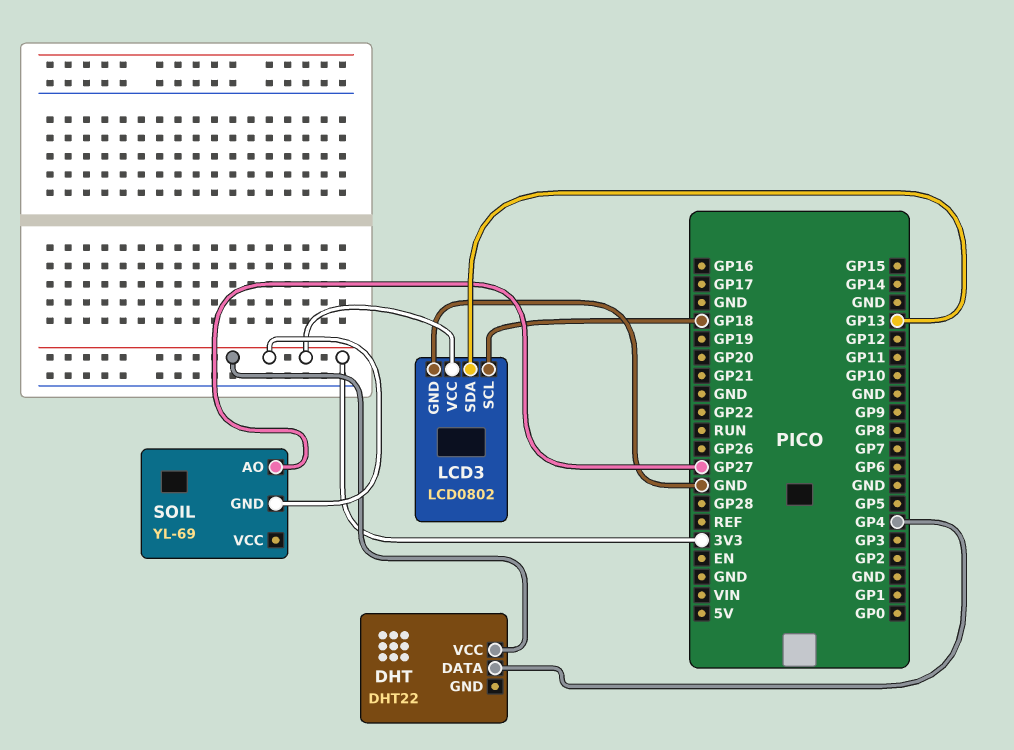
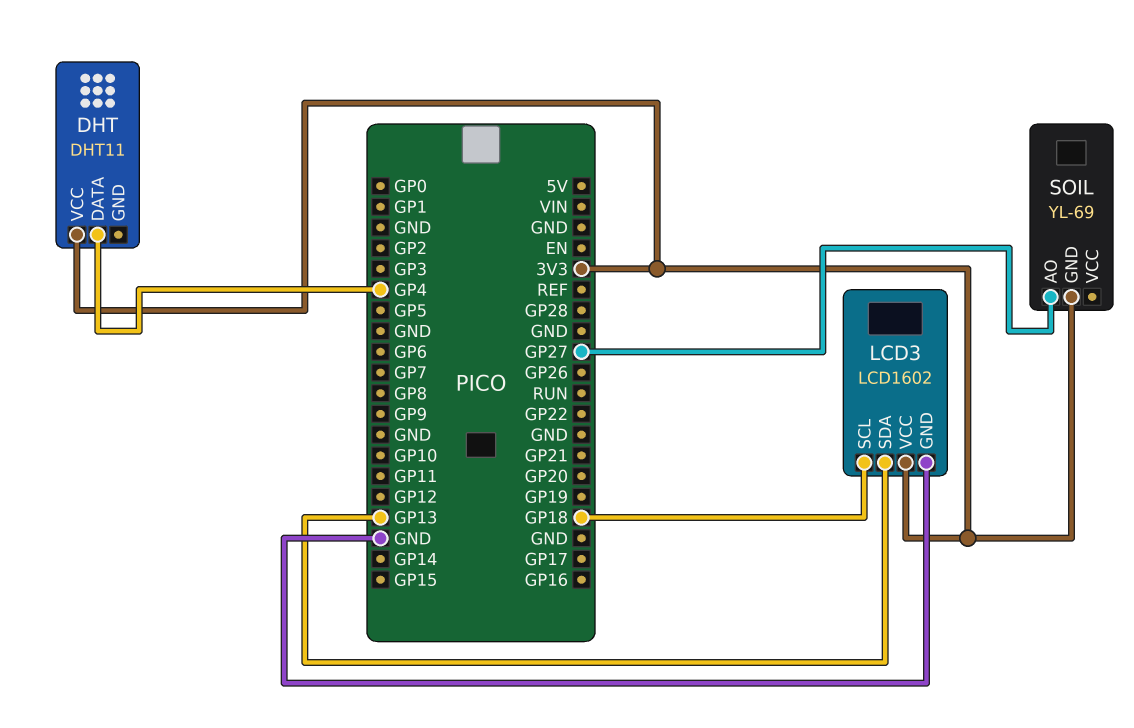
DHT: DHT22 -> DHT11
LCD3: LCD0802 -> LCD1602

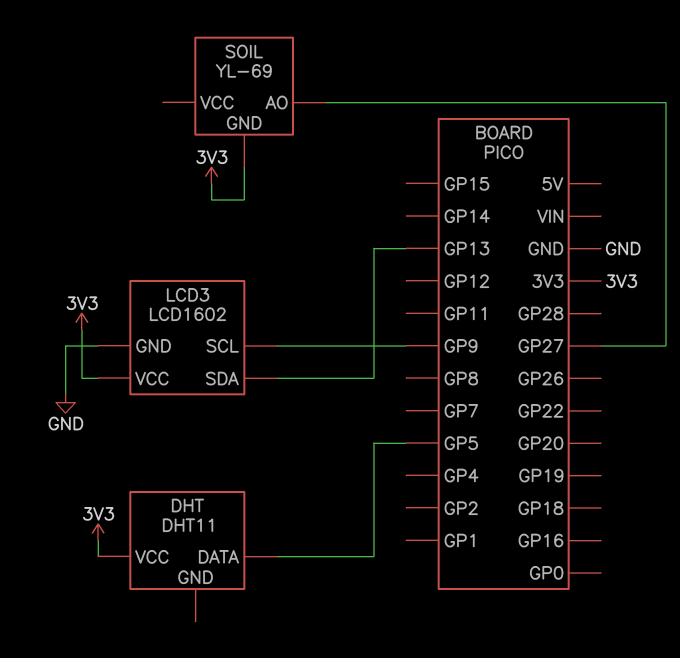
DHT pin DATA: GP4 -> GP5
LCD3 pin SCL: GP18 -> GP9

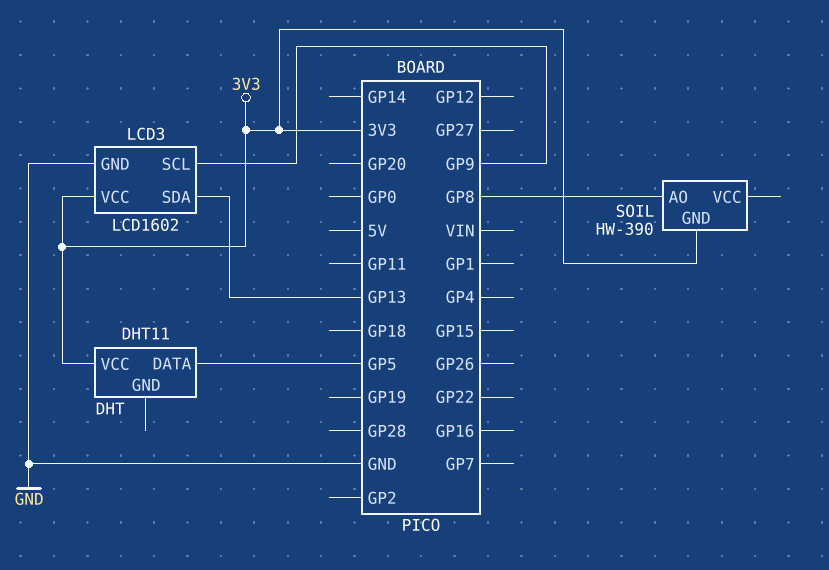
SOIL: YL-69 -> HW-390
SOIL pin AO: GP27 -> GP8

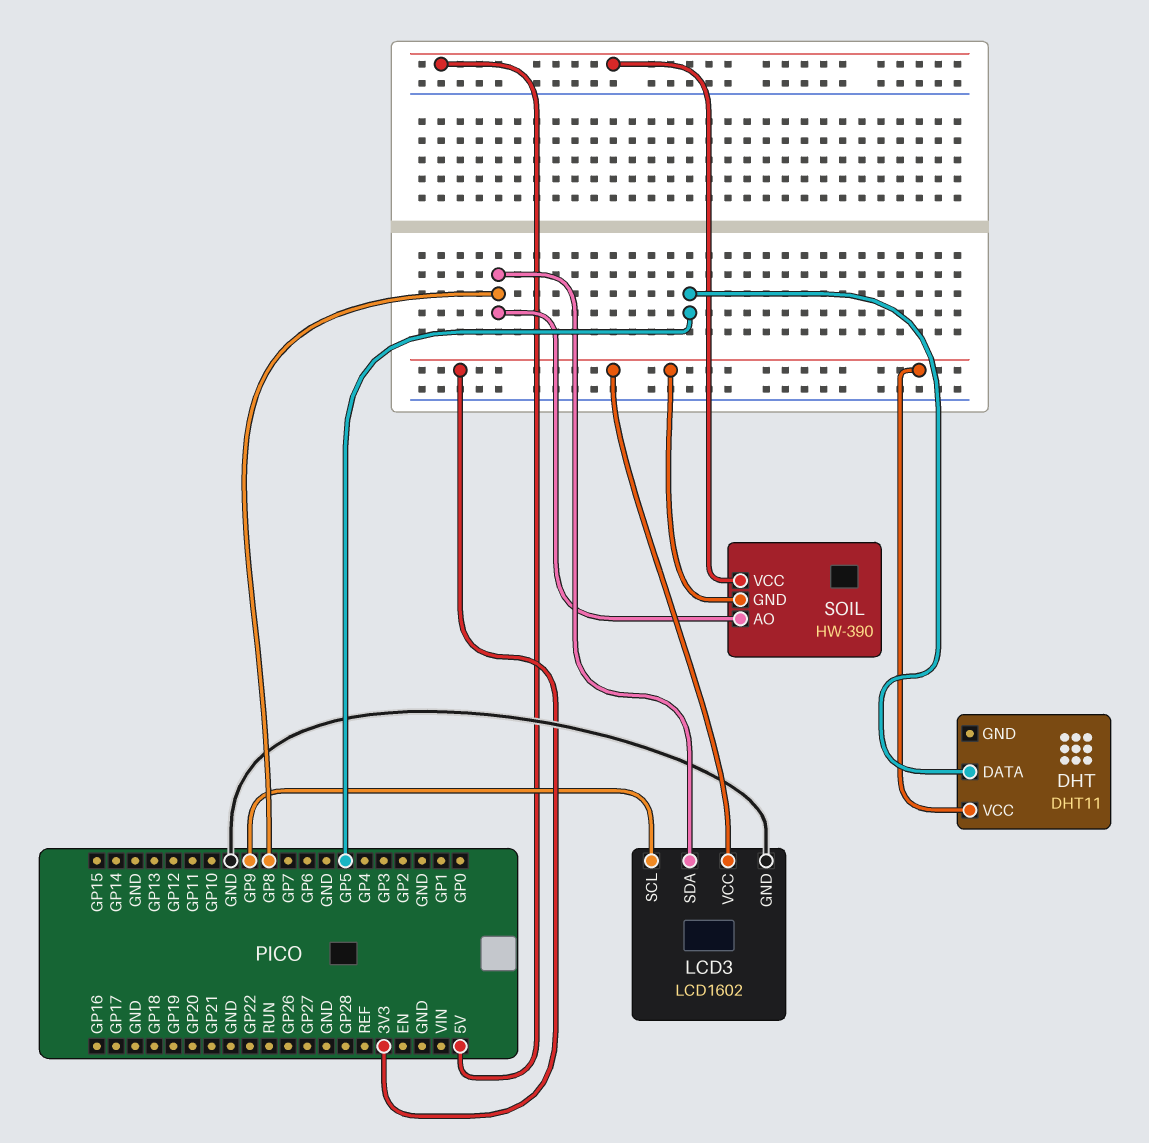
LCD3 pin SDA: GP13 -> GP8
SOIL pin VCC: none -> 5V

